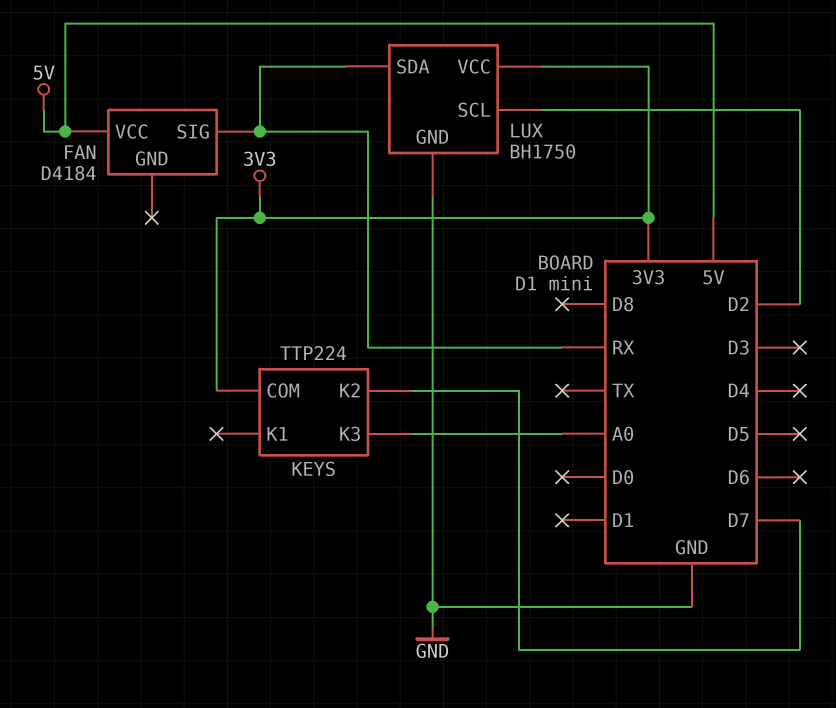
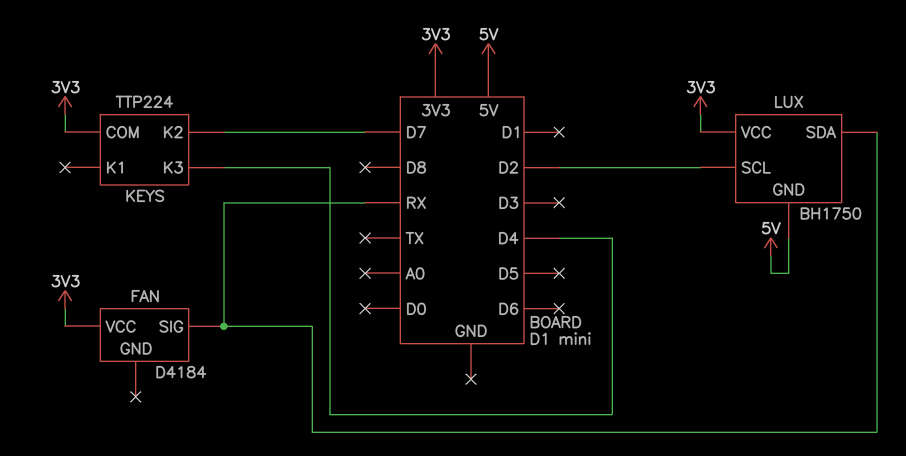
FAN pin VCC: 5V -> 3V3
KEYS pin K3: A0 -> D4
LUX pin GND: GND -> 5V

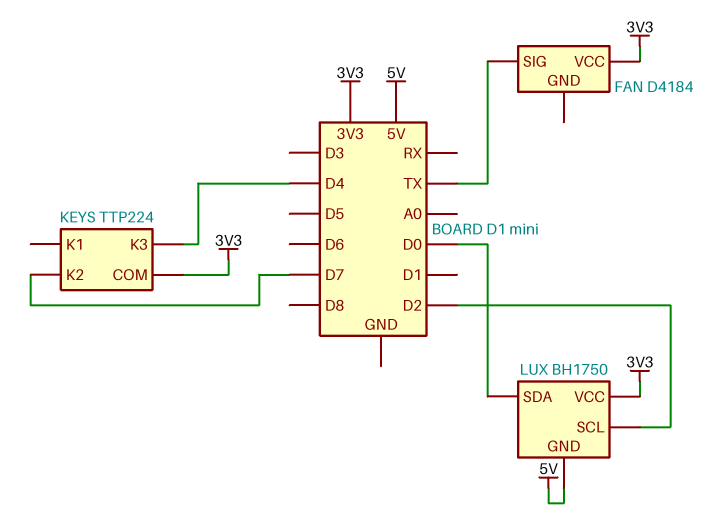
FAN pin SIG: RX -> TX
LUX pin SDA: RX -> D0

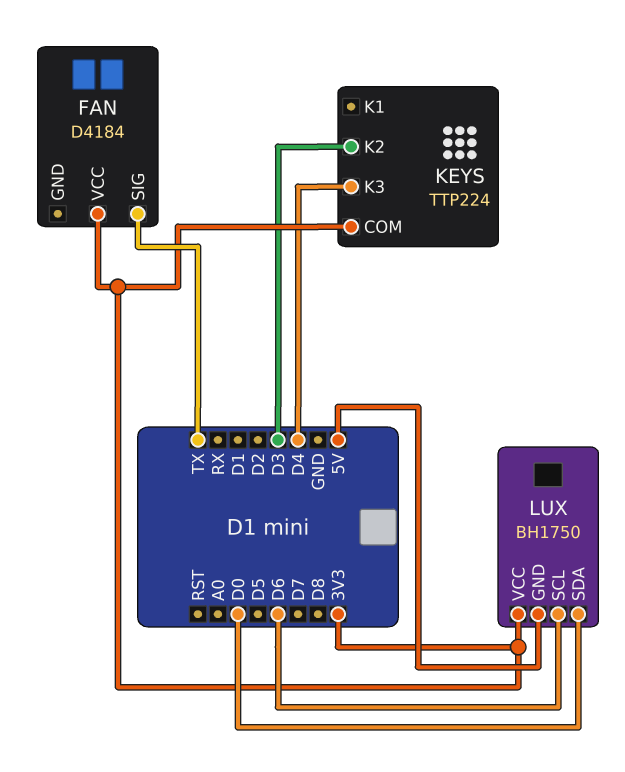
KEYS pin K2: D7 -> D3
LUX pin SCL: D2 -> D6

